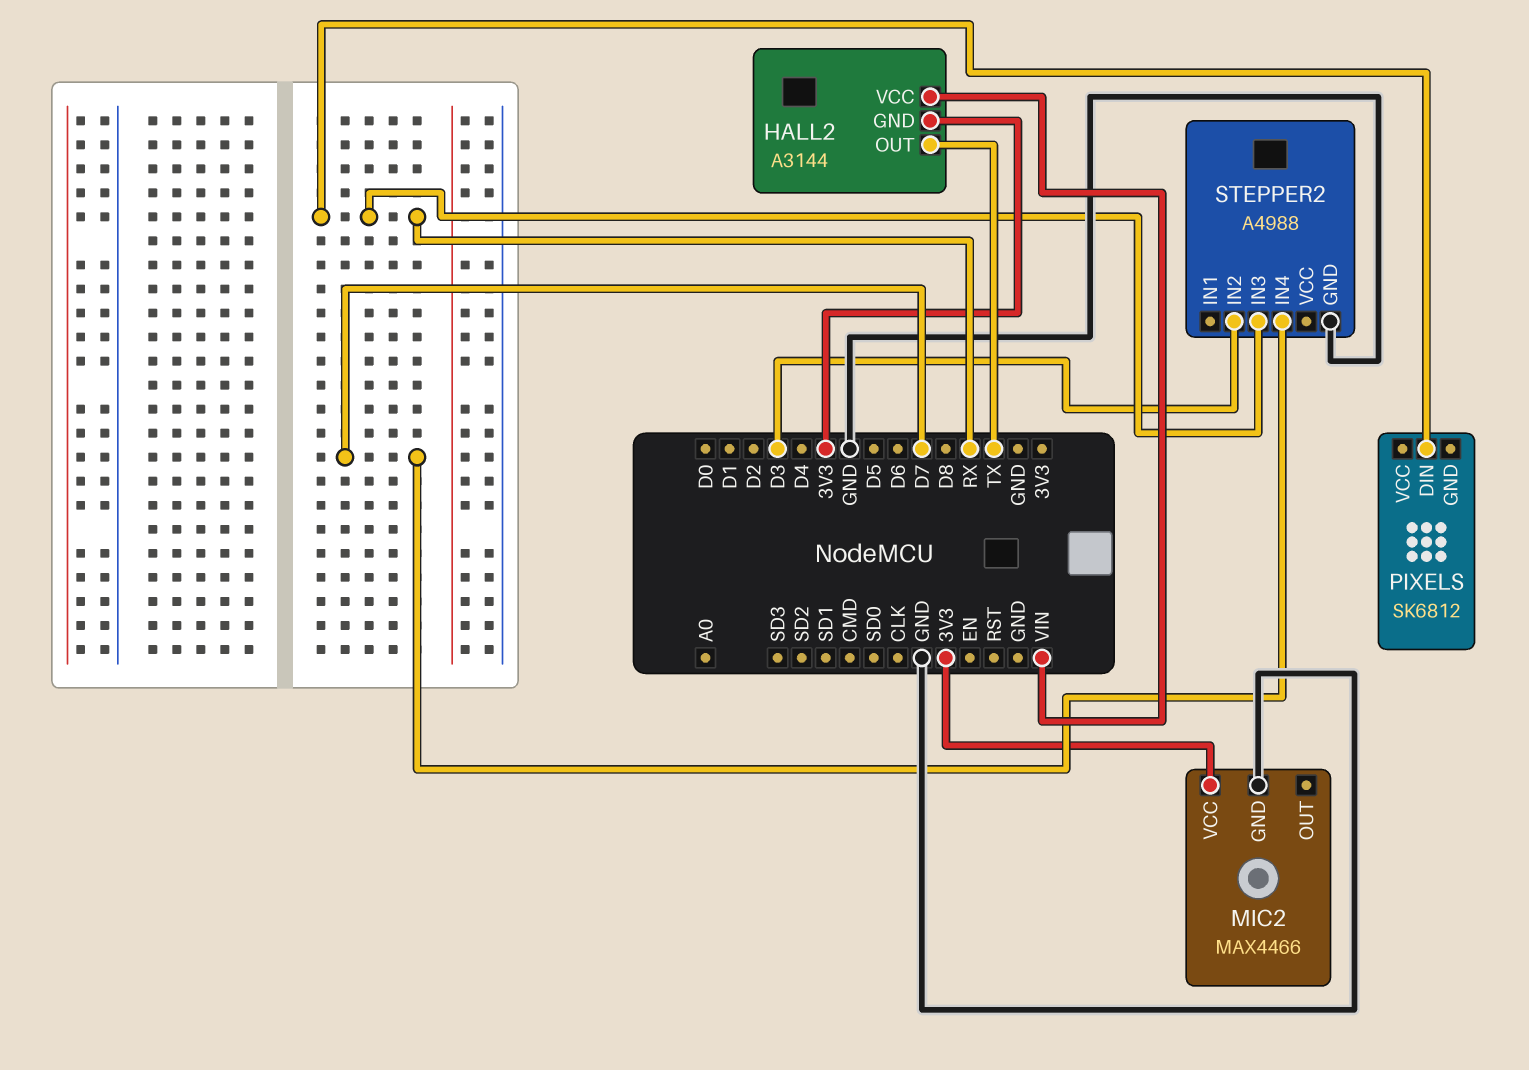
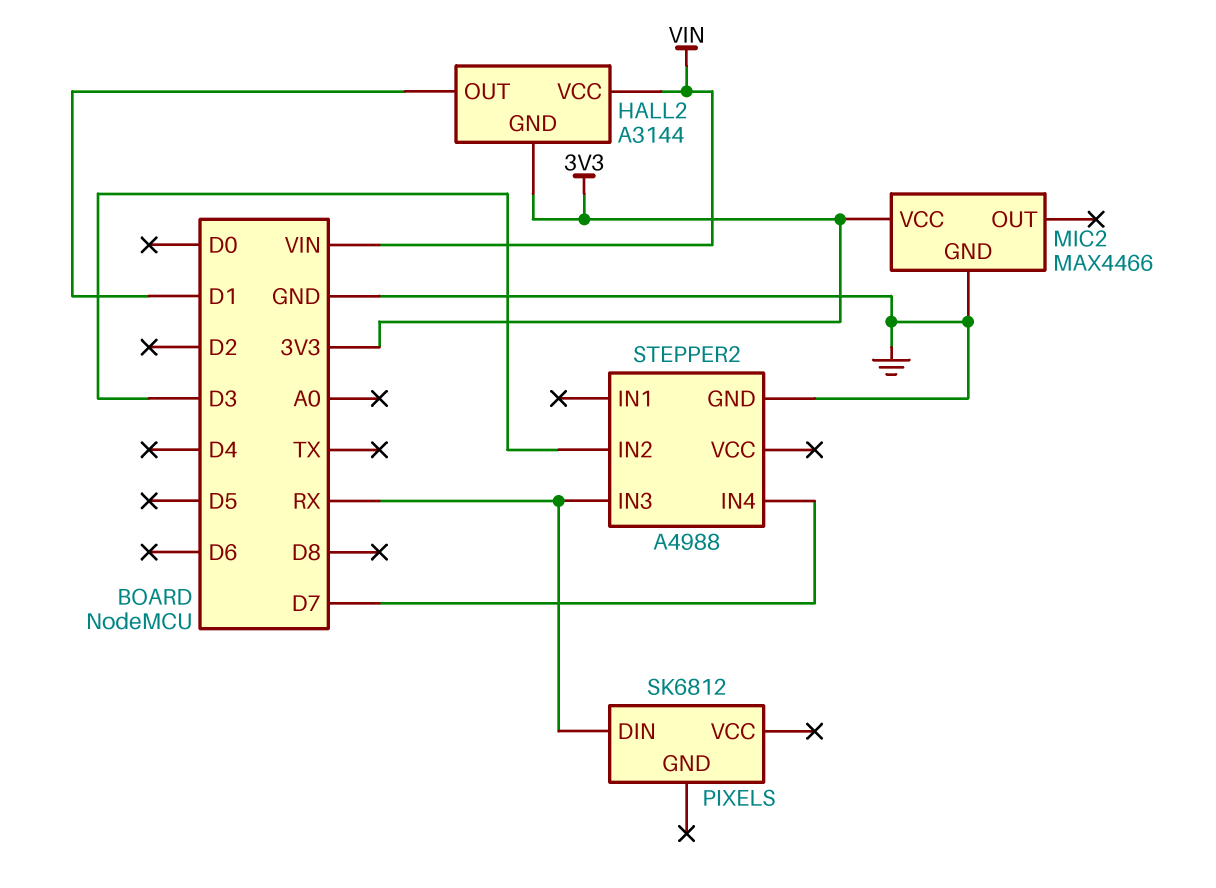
HALL2 pin OUT: TX -> D1

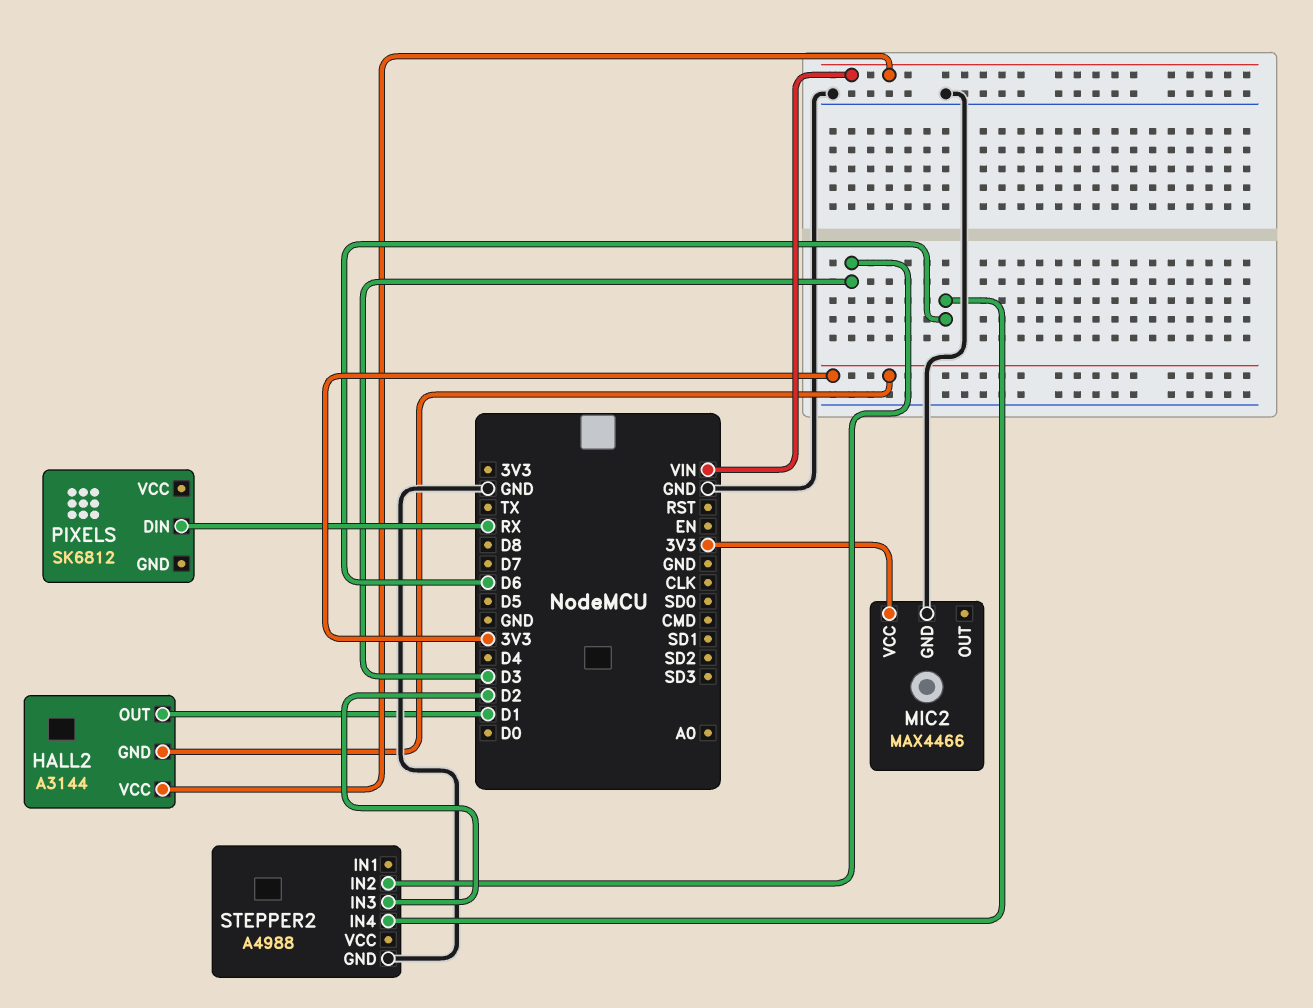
STEPPER2 pin IN3: RX -> D2
STEPPER2 pin IN4: D7 -> D6

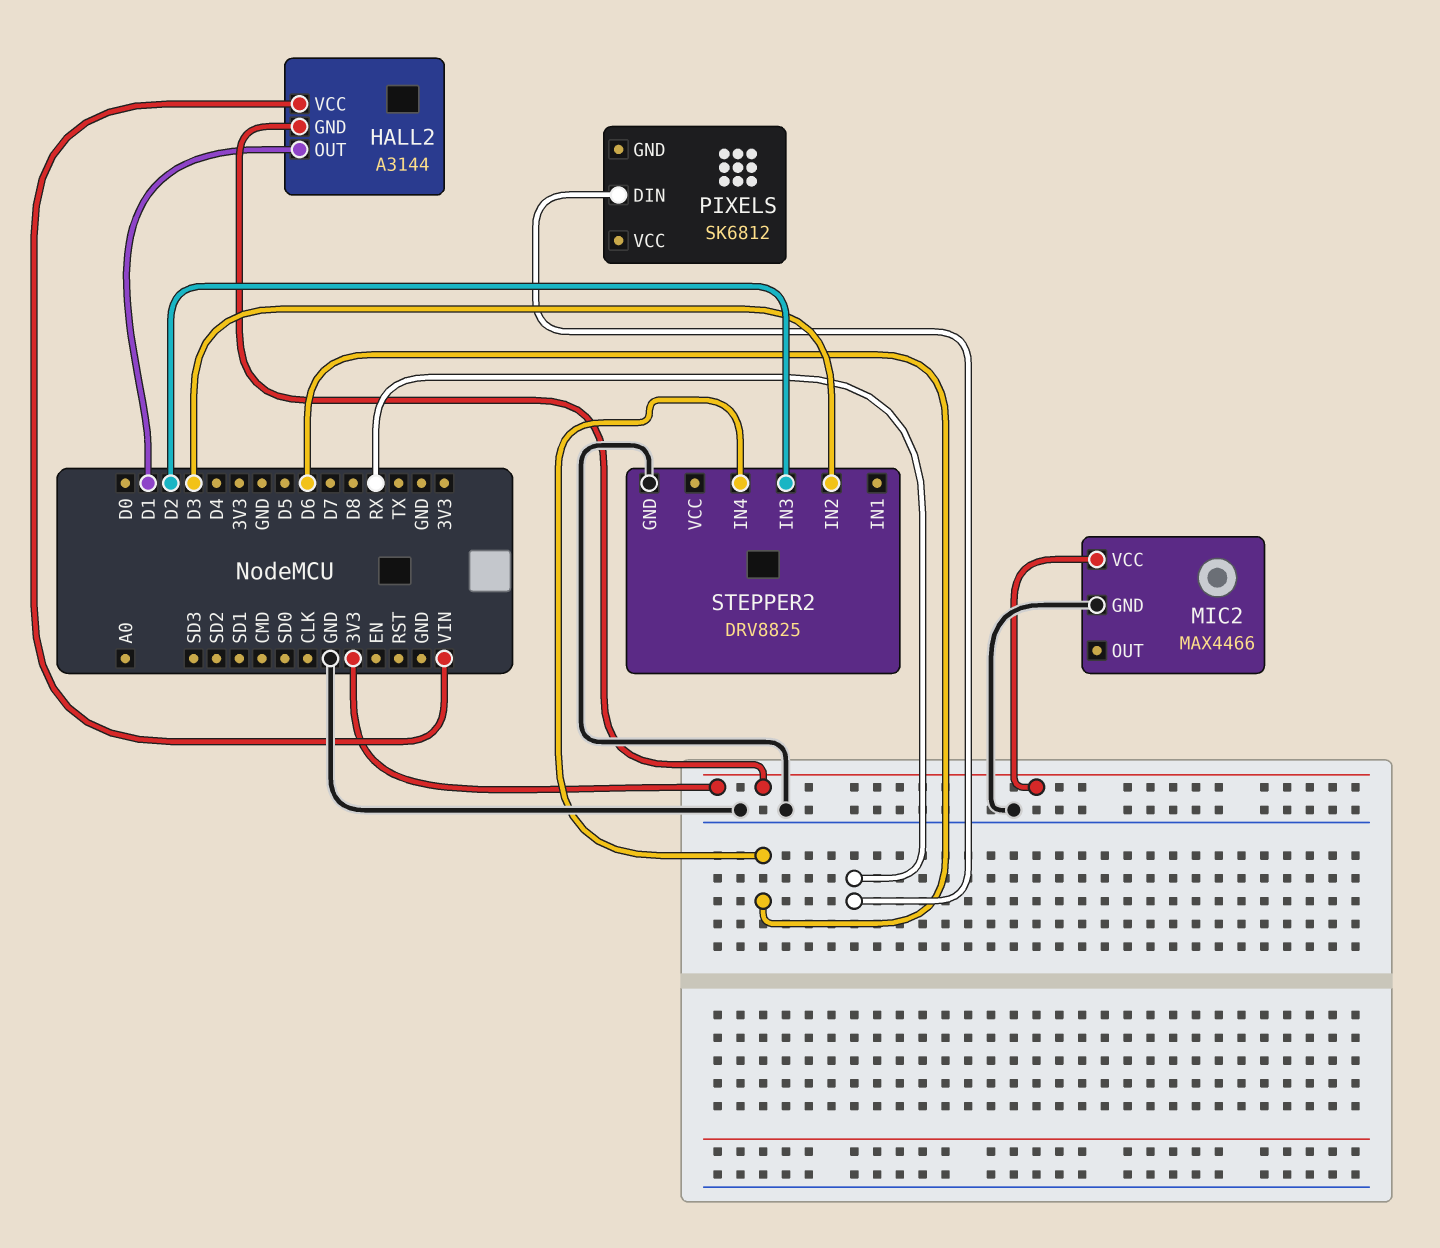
STEPPER2: A4988 -> DRV8825

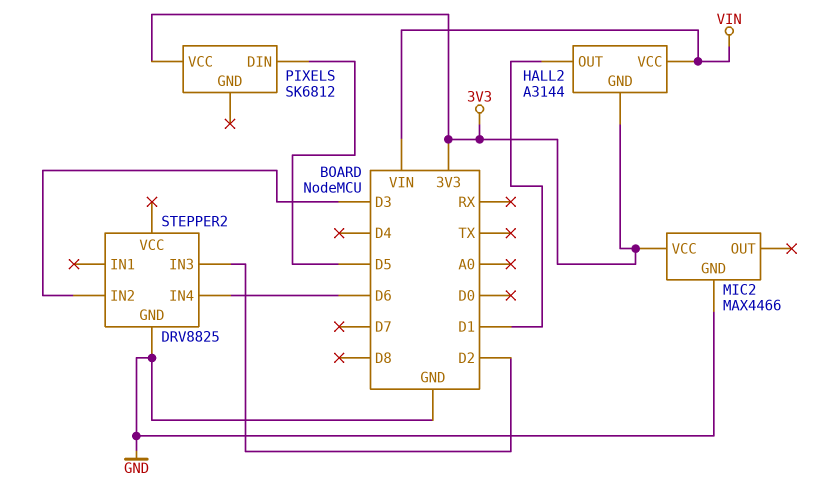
PIXELS pin DIN: RX -> D5
PIXELS pin VCC: none -> 3V3

